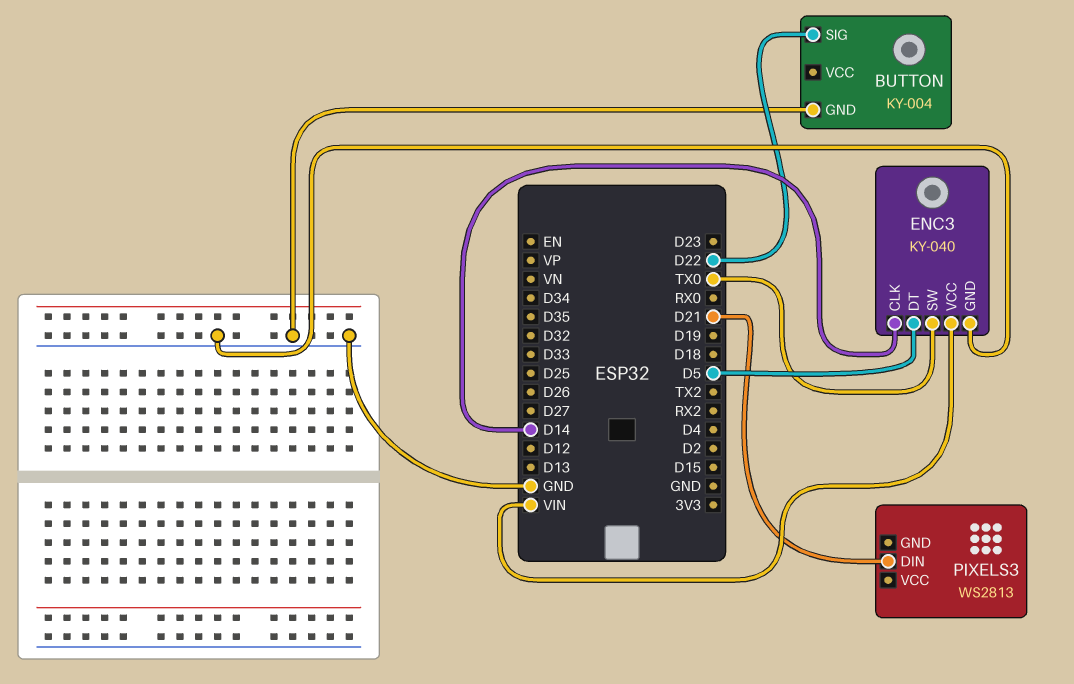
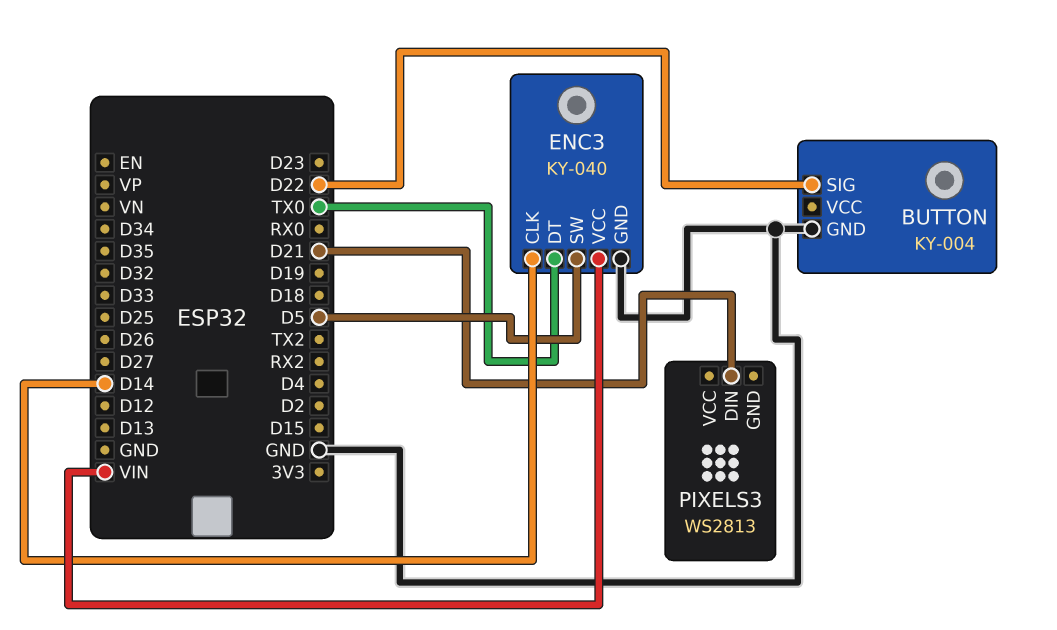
ENC3 pin DT: D5 -> TX0
ENC3 pin SW: TX0 -> D5

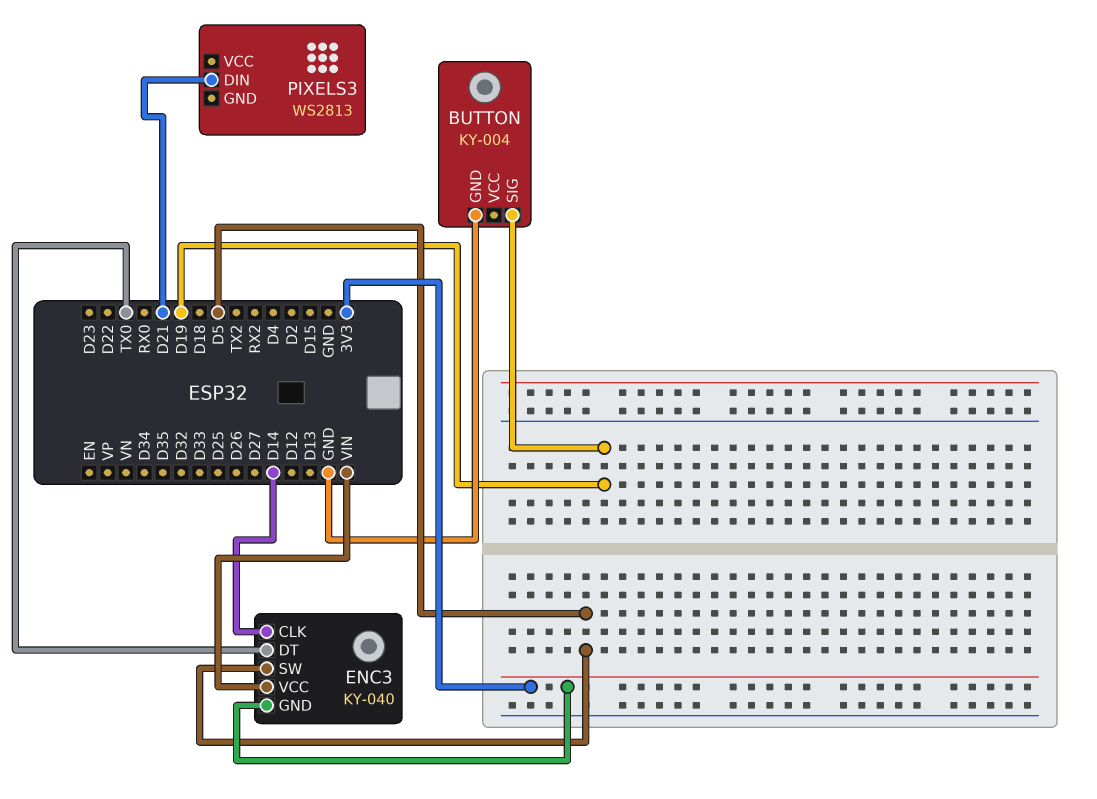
BUTTON pin SIG: D22 -> D19
ENC3 pin GND: GND -> 3V3

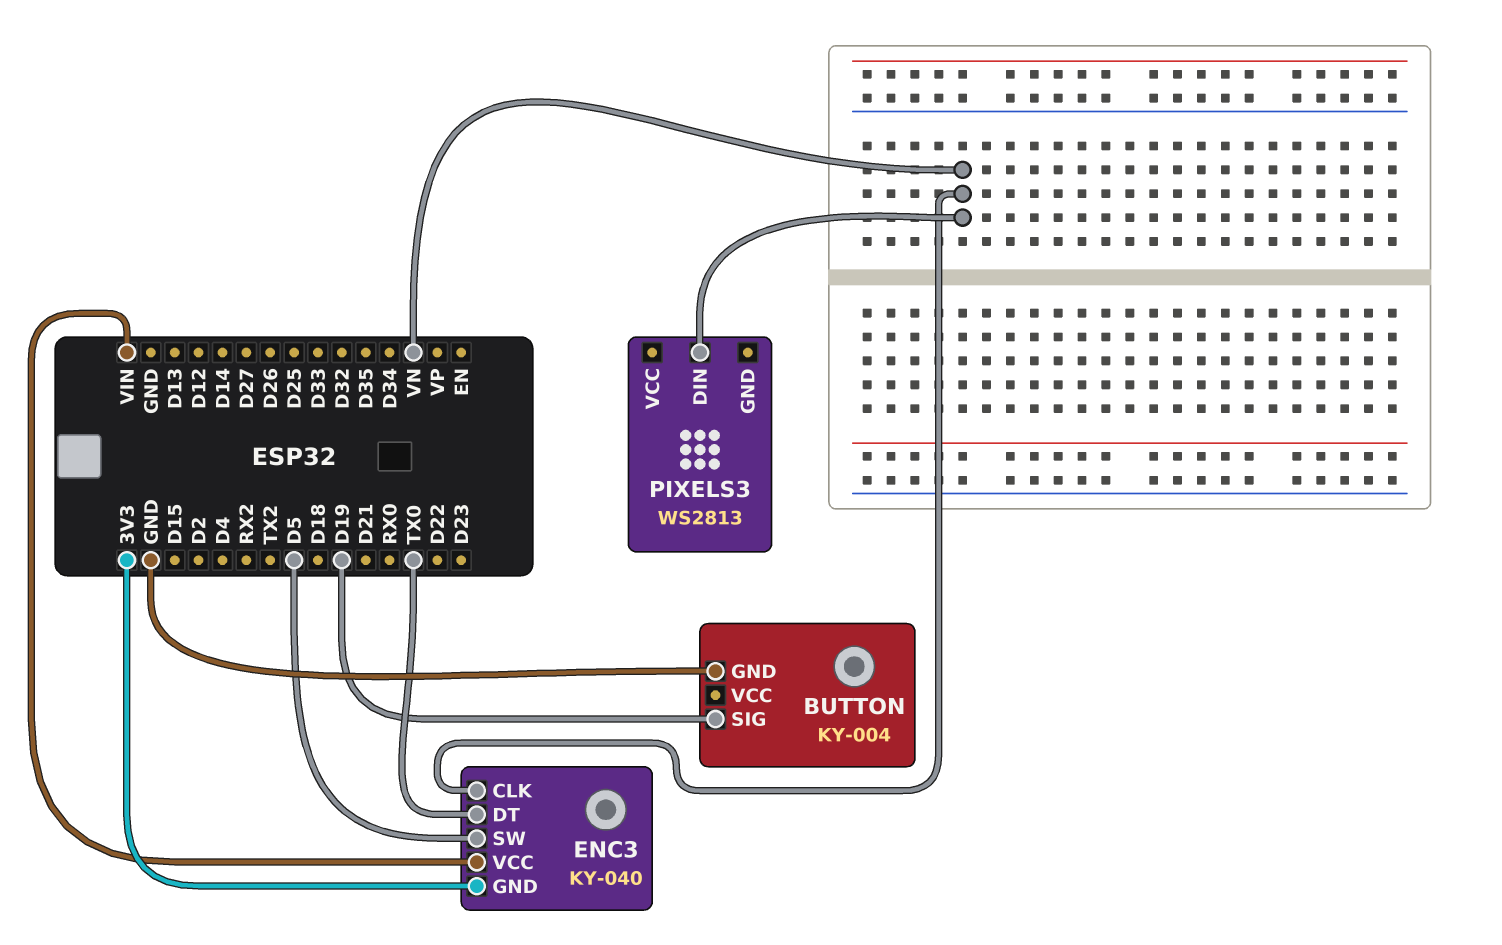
ENC3 pin CLK: D14 -> VN
PIXELS3 pin DIN: D21 -> VN

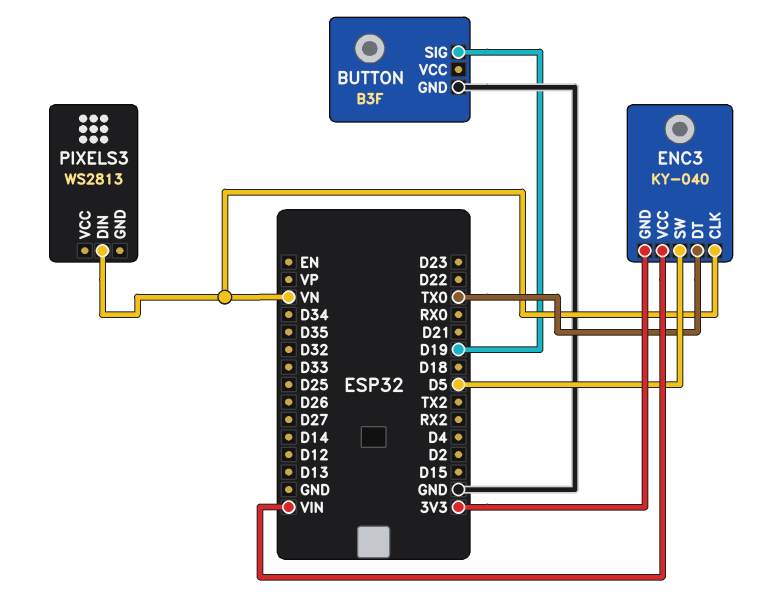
BUTTON: KY-004 -> B3F

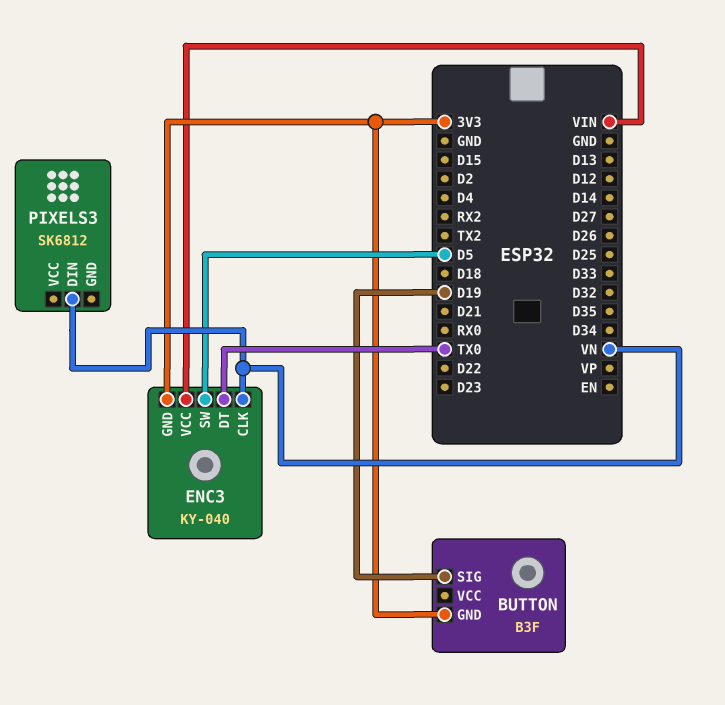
BUTTON pin GND: GND -> 3V3
PIXELS3: WS2813 -> SK6812

